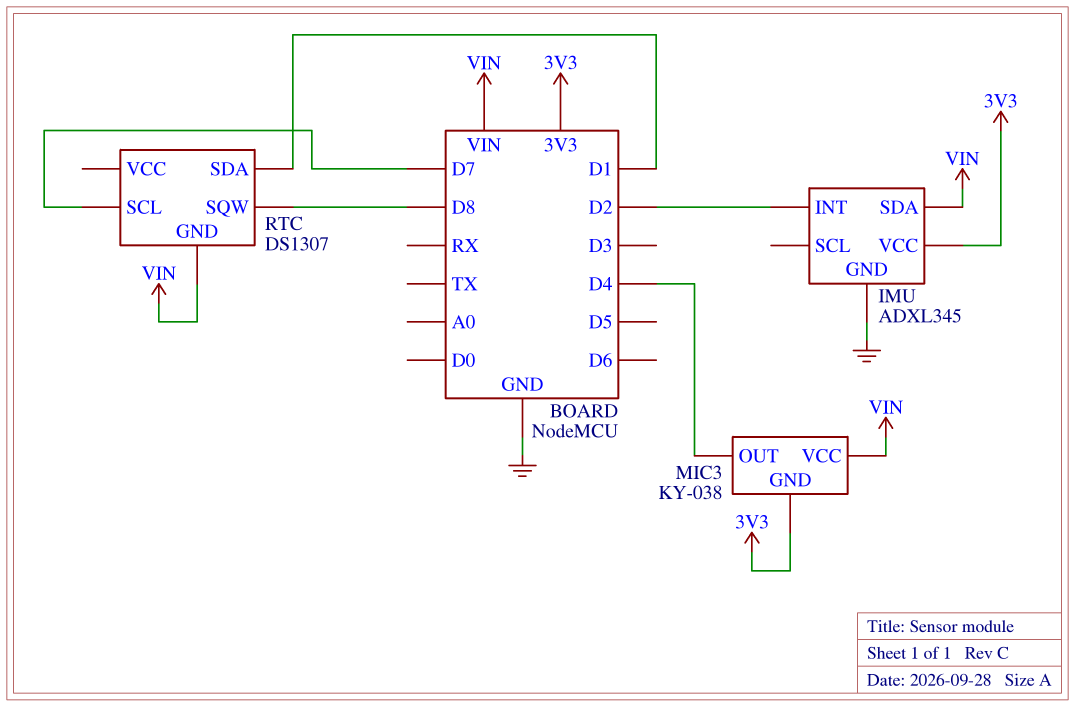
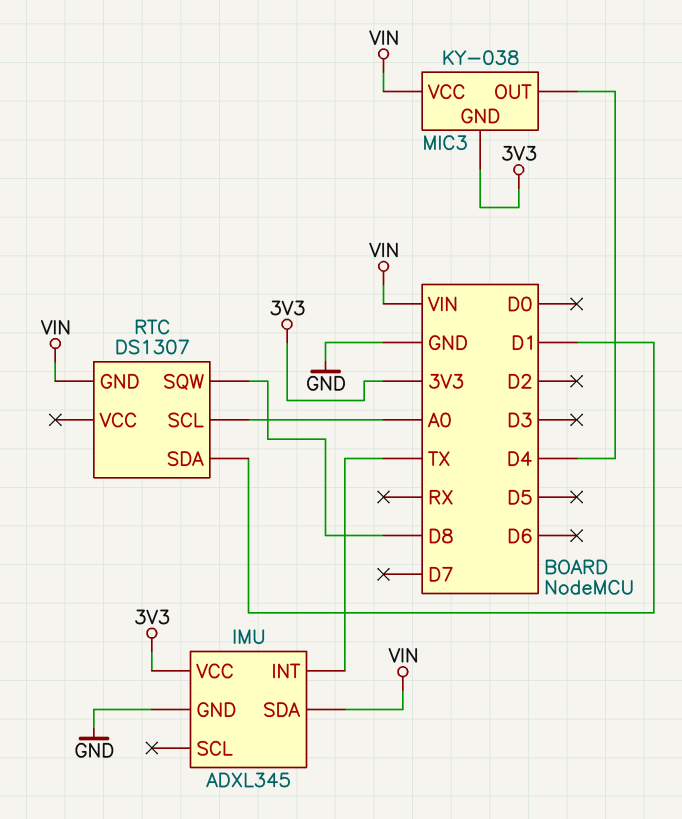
IMU pin INT: D2 -> TX
RTC pin SCL: D7 -> A0

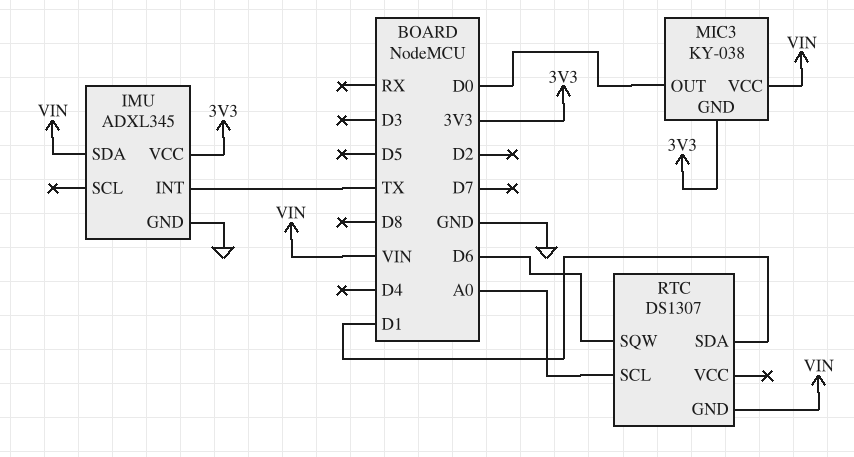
MIC3 pin OUT: D4 -> D0
RTC pin SQW: D8 -> D6

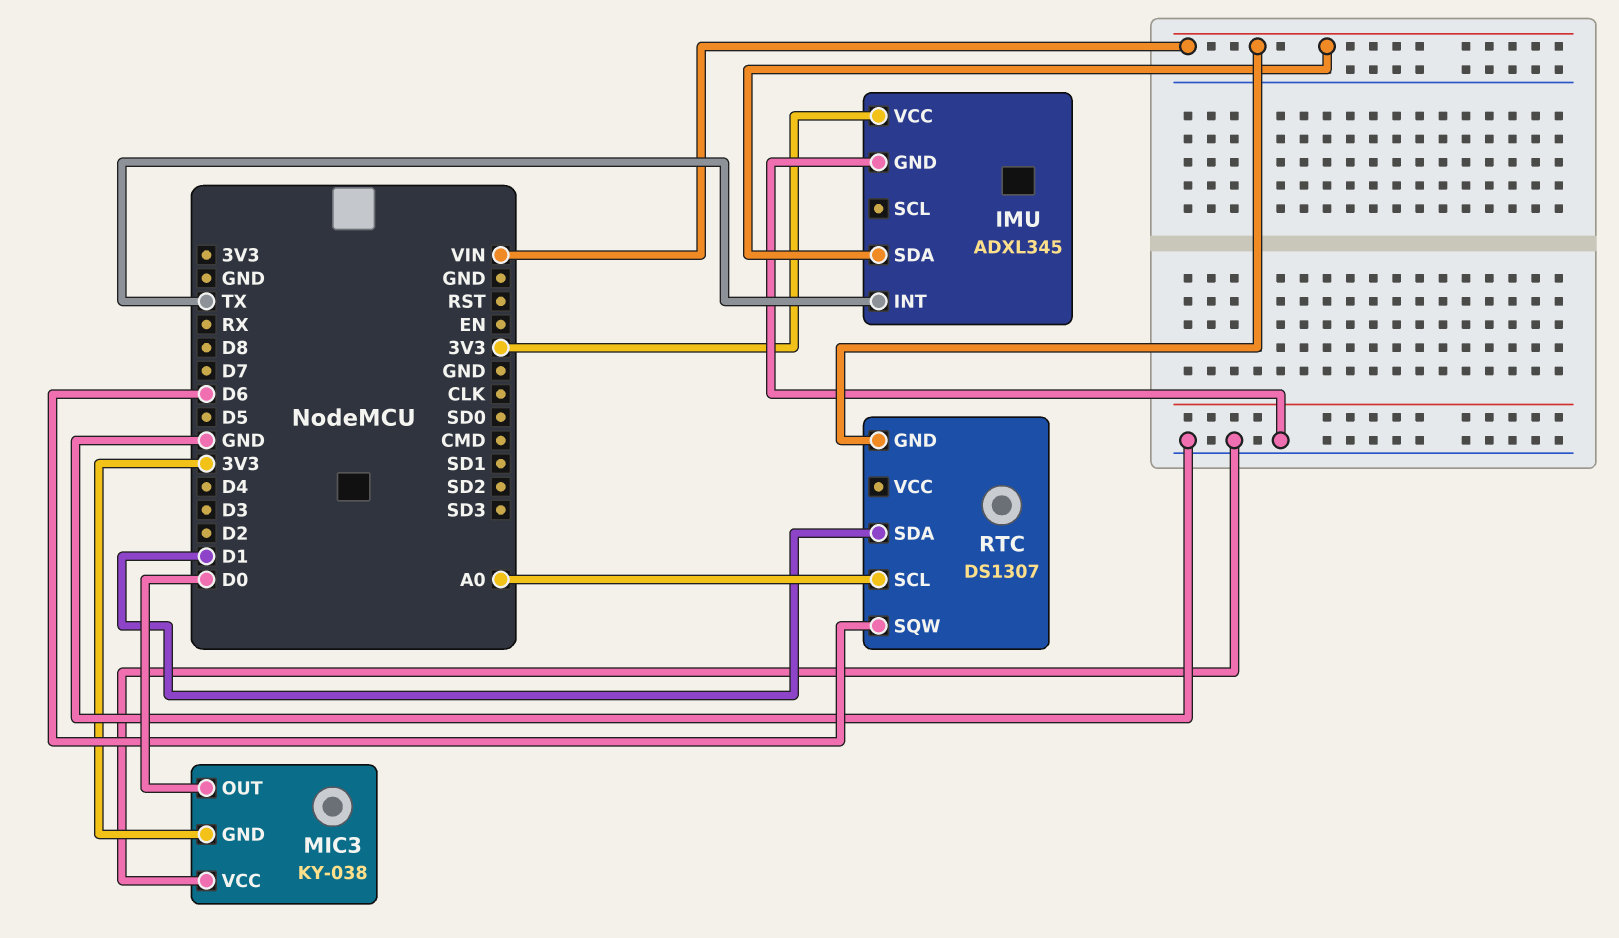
MIC3 pin VCC: VIN -> GND

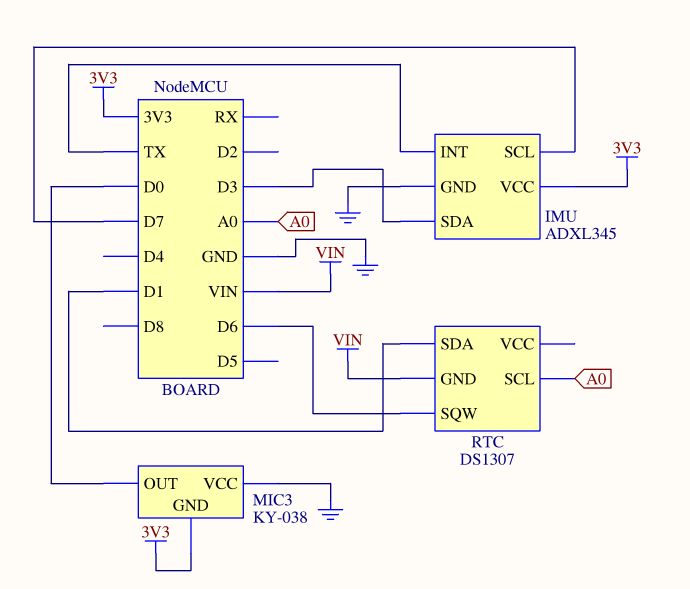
IMU pin SCL: none -> D7
IMU pin SDA: VIN -> D3

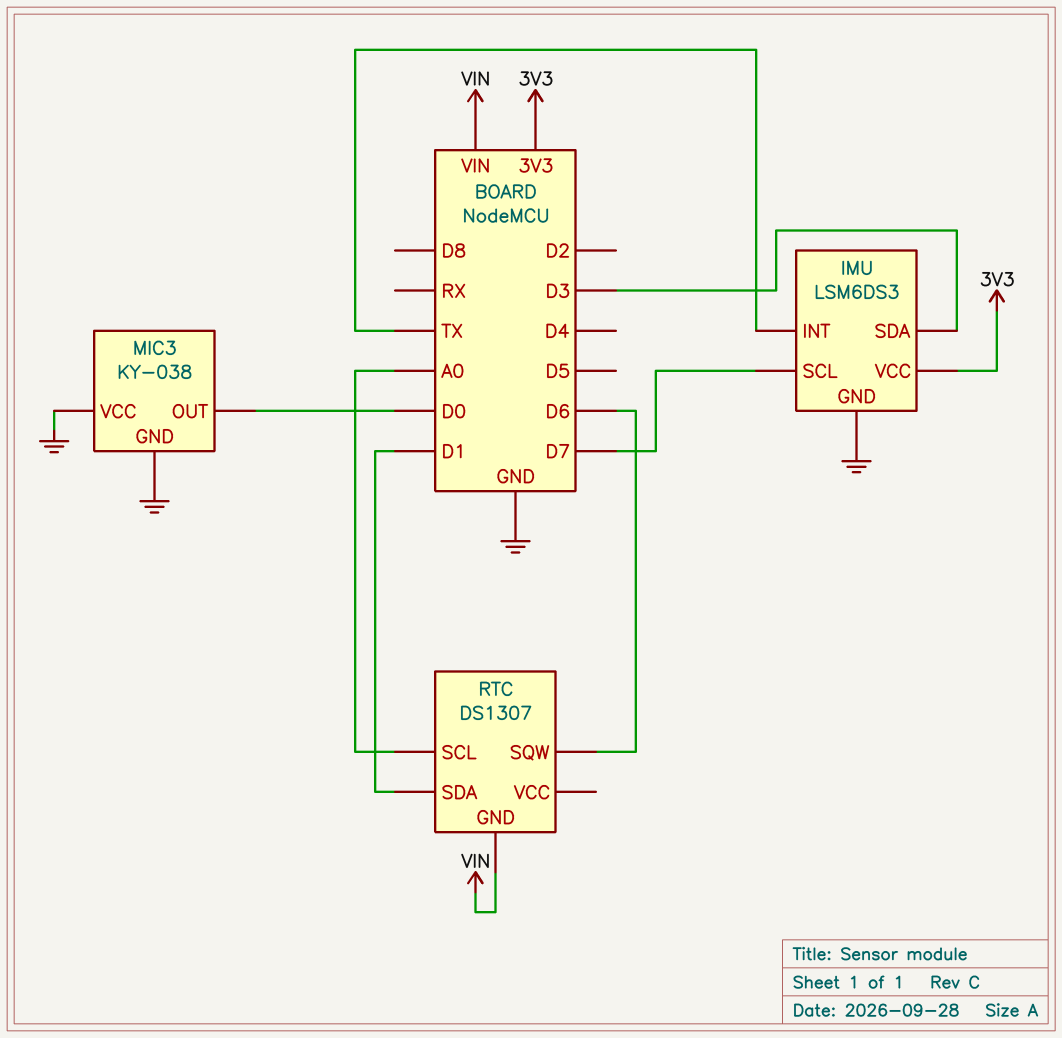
IMU: ADXL345 -> LSM6DS3
MIC3 pin GND: 3V3 -> GND

